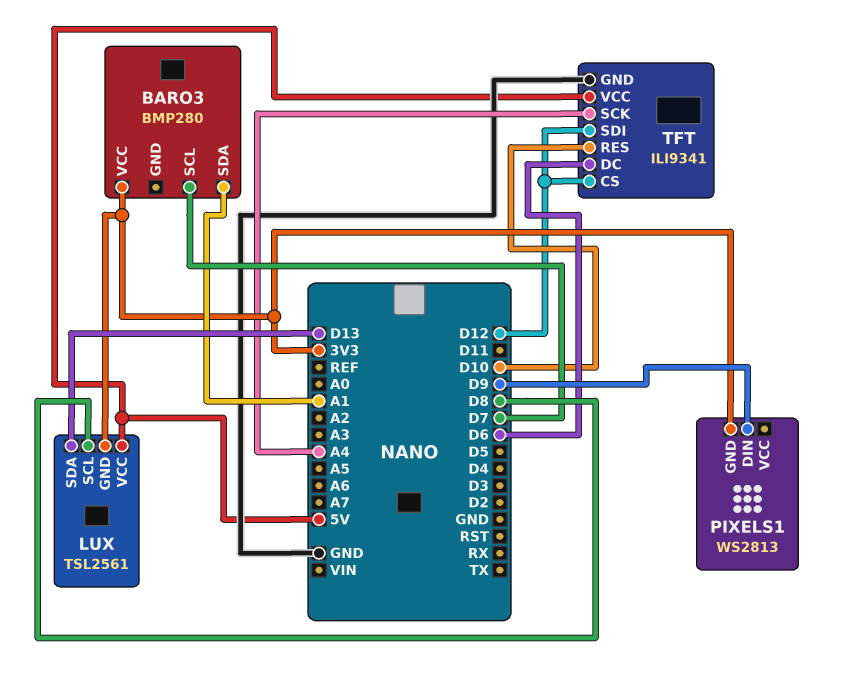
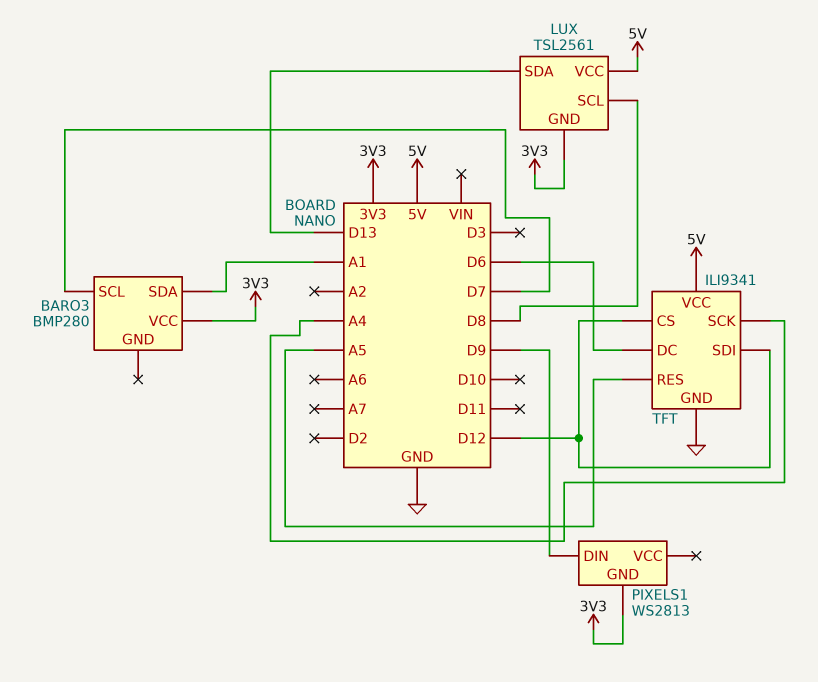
TFT pin RES: D10 -> A5

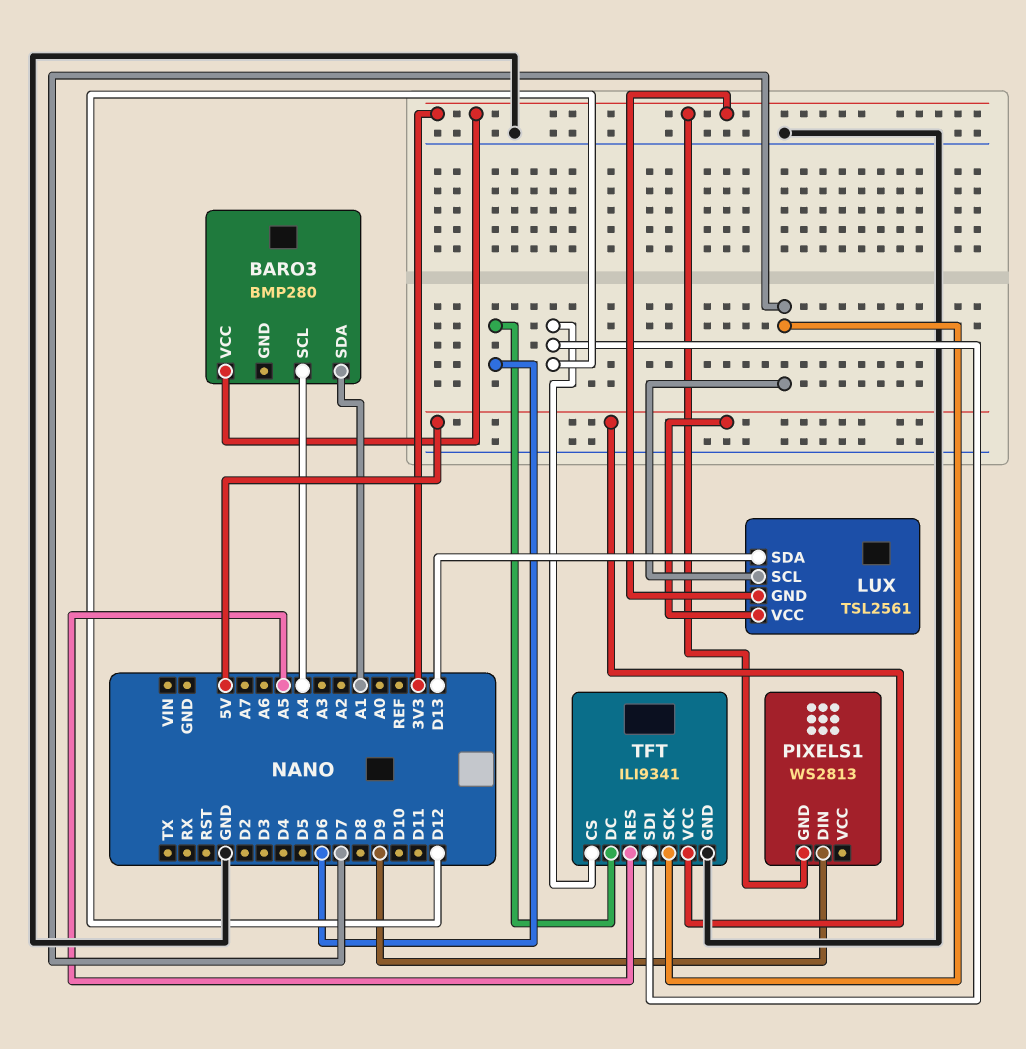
BARO3 pin SCL: D7 -> A4
LUX pin SCL: D8 -> D7
TFT pin SCK: A4 -> D7

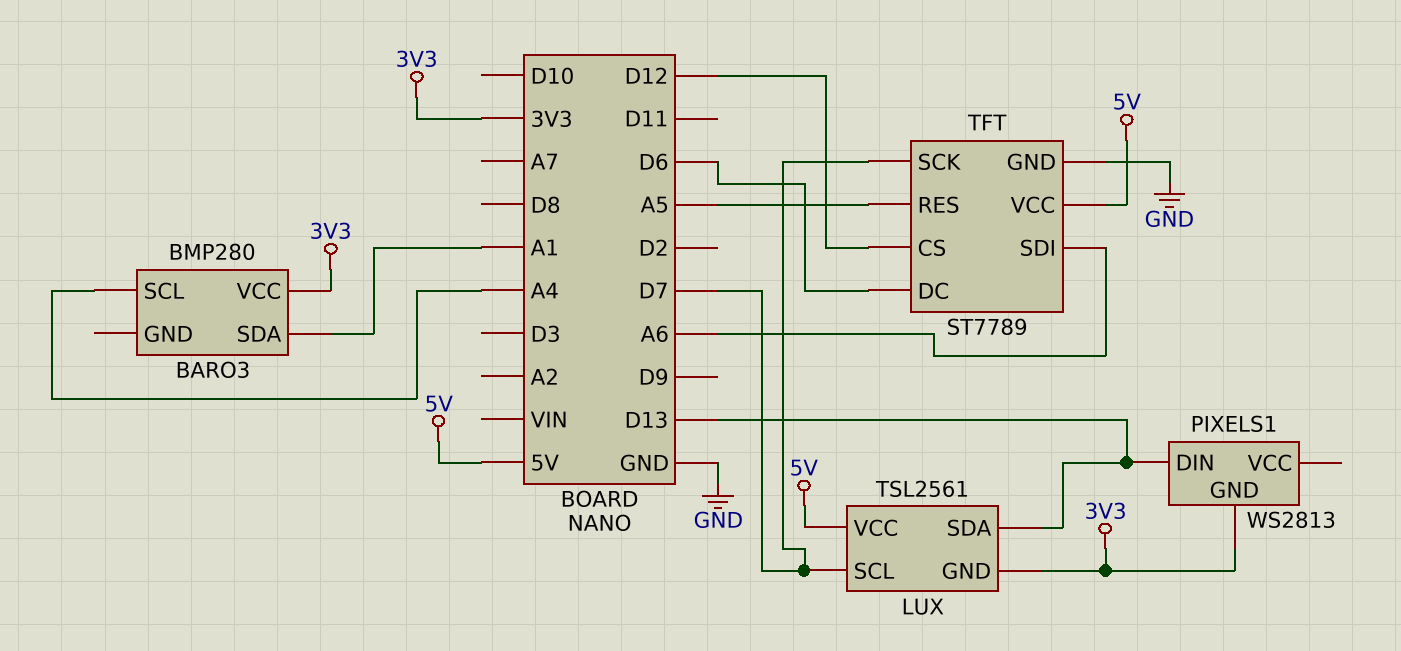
PIXELS1 pin DIN: D9 -> D13
TFT: ILI9341 -> ST7789
TFT pin SDI: D12 -> A6

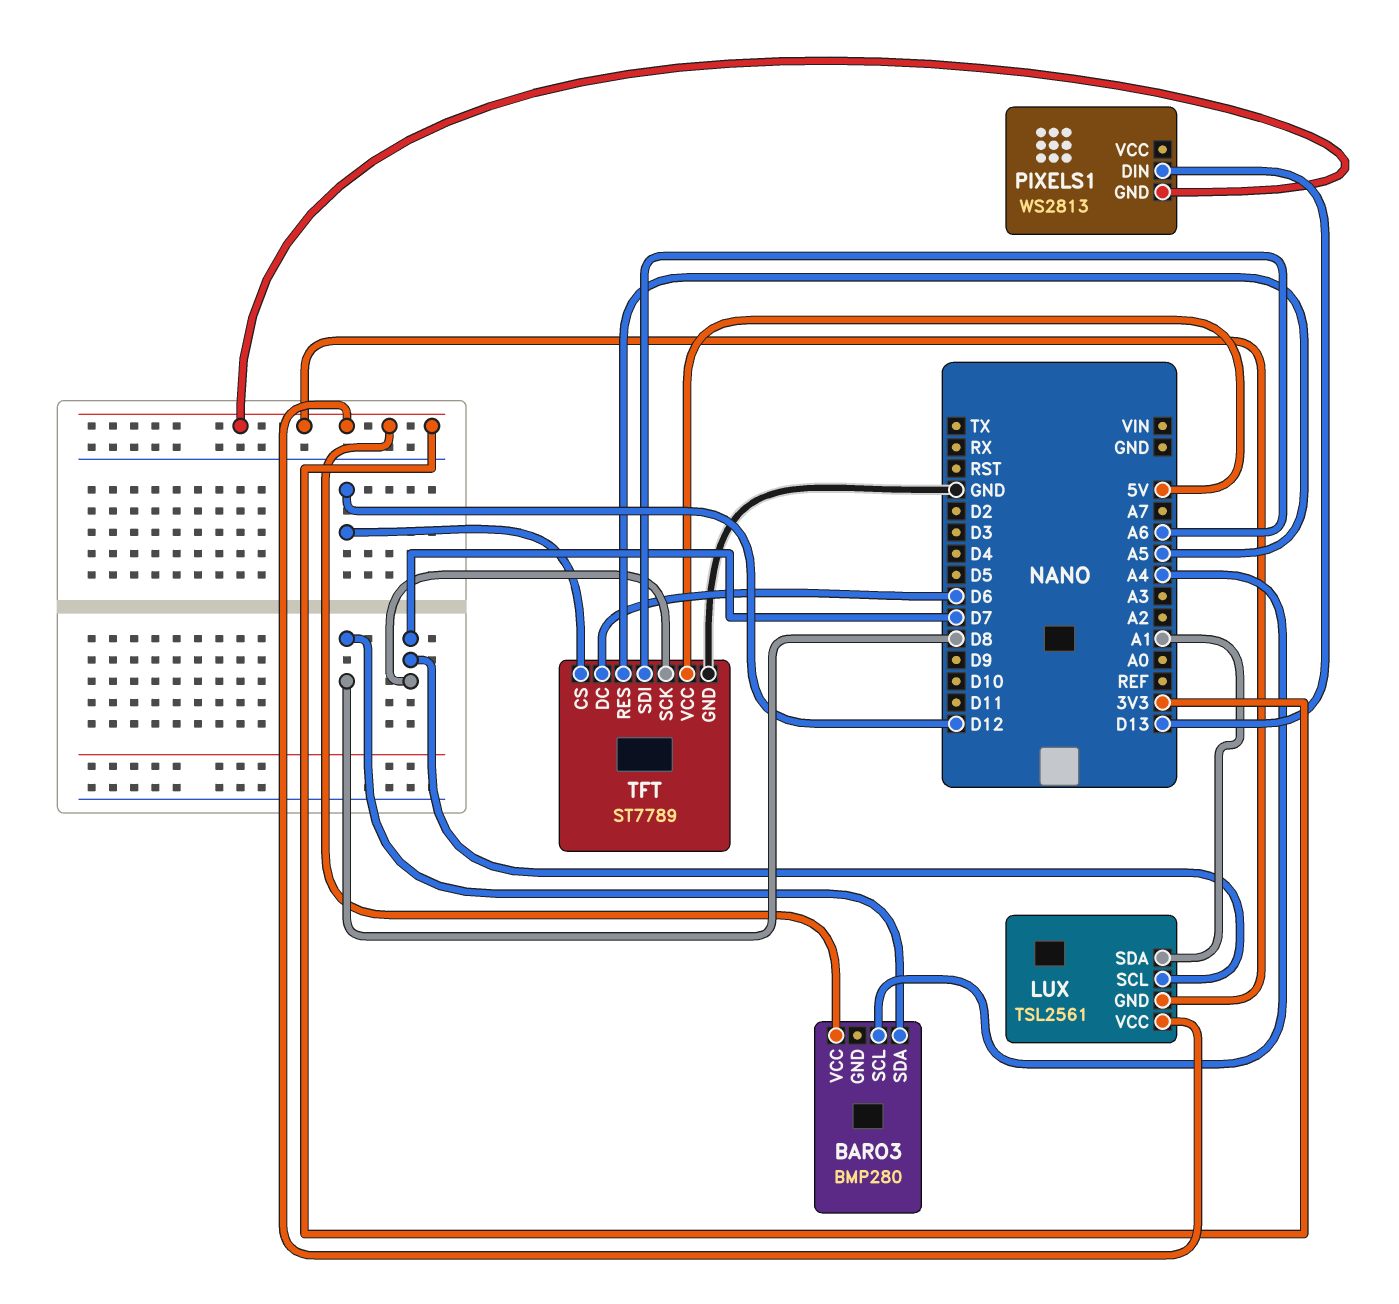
BARO3 pin SDA: A1 -> D8
LUX pin SDA: D13 -> A1
LUX pin VCC: 5V -> 3V3

